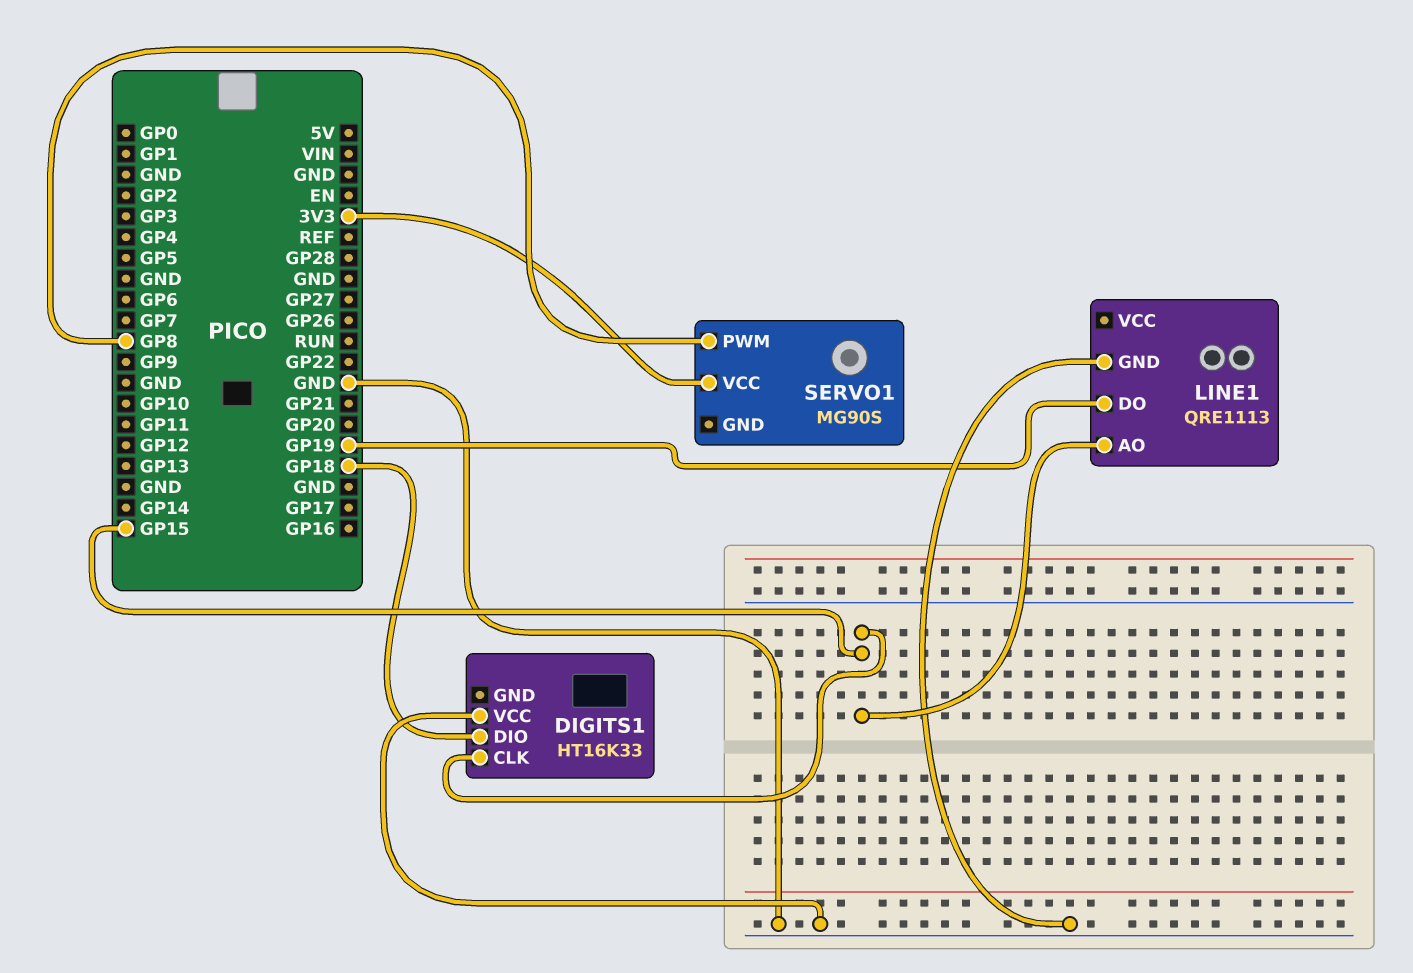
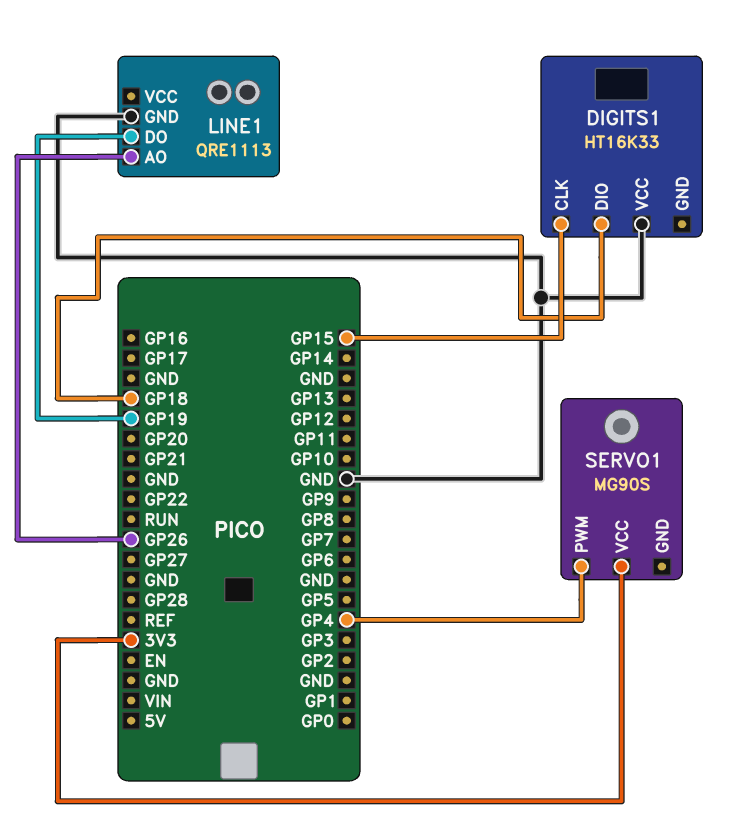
LINE1 pin AO: GP15 -> GP26
SERVO1 pin PWM: GP8 -> GP4

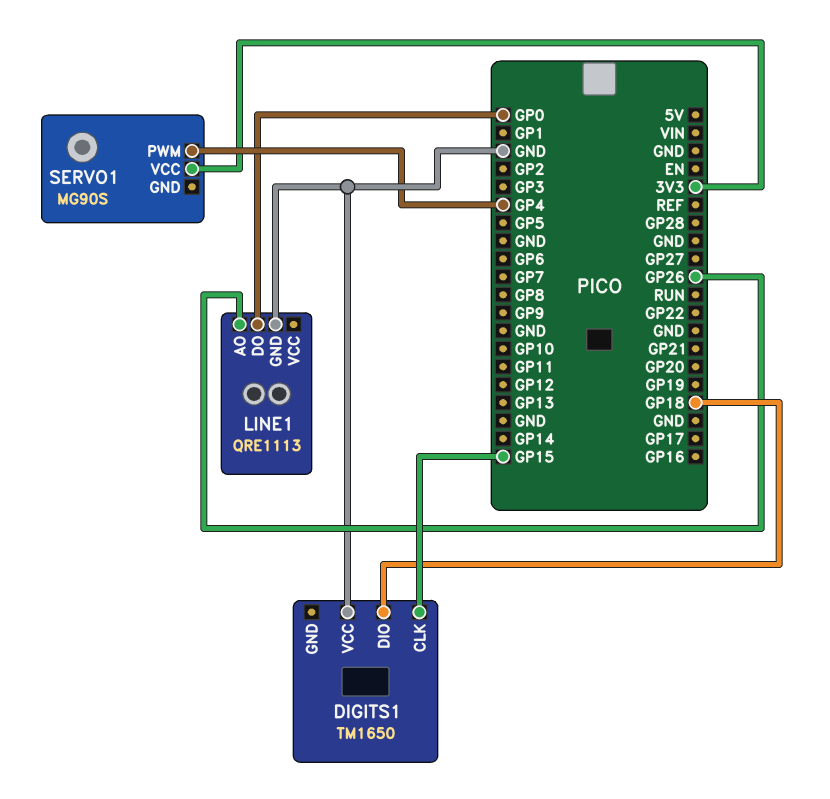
DIGITS1: HT16K33 -> TM1650
LINE1 pin DO: GP19 -> GP0

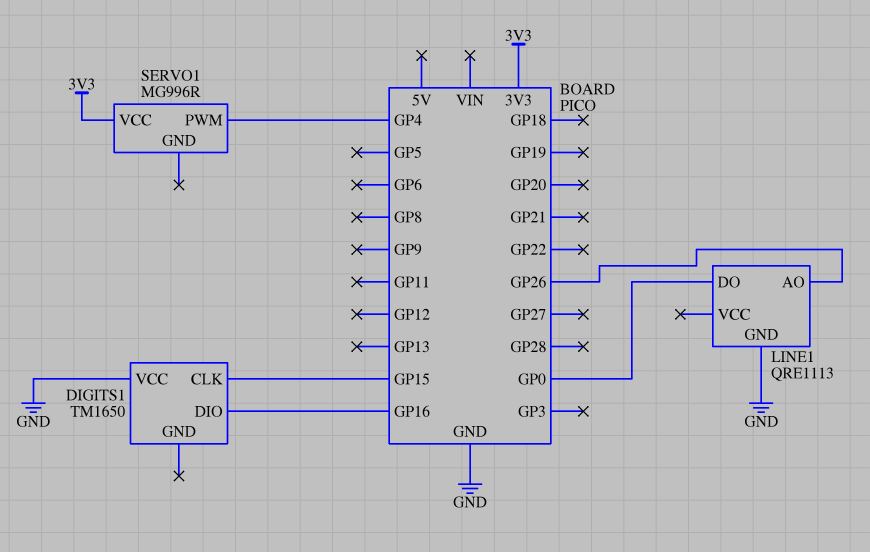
DIGITS1 pin DIO: GP18 -> GP16
SERVO1: MG90S -> MG996R

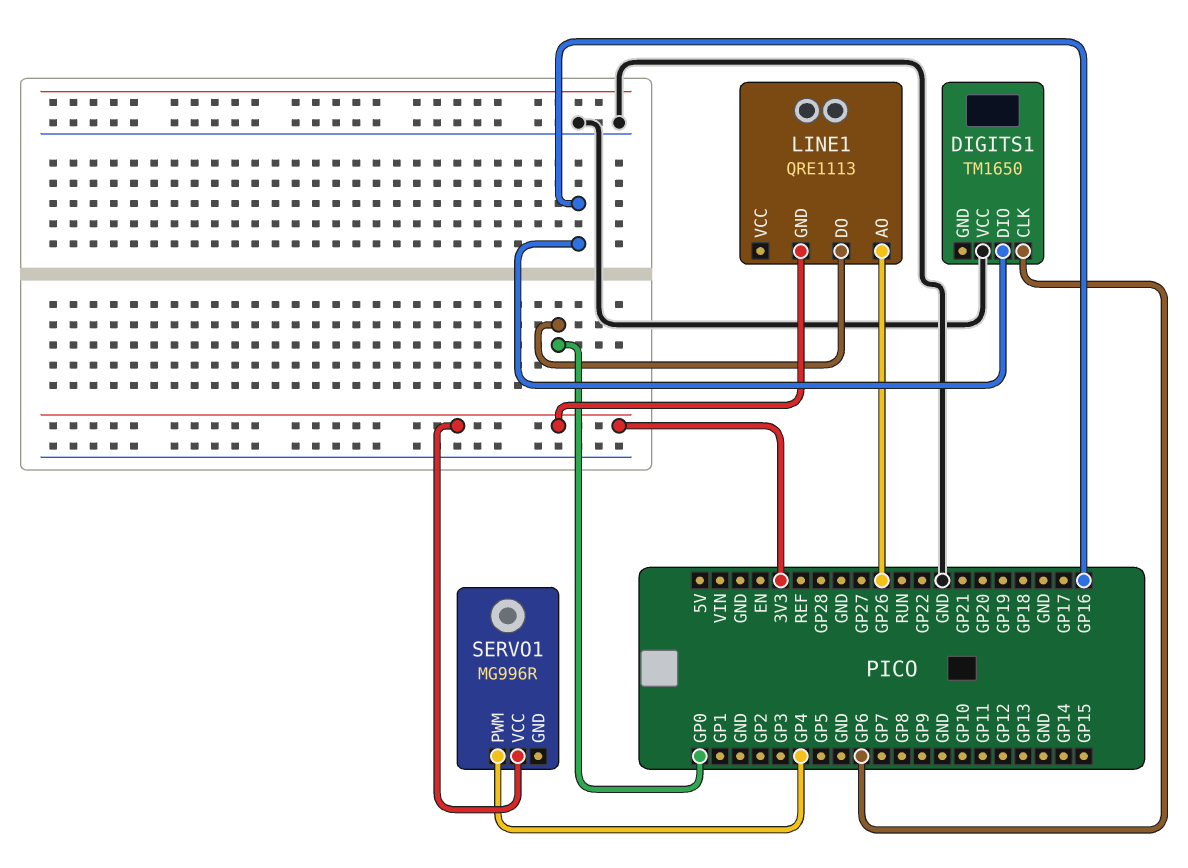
DIGITS1 pin CLK: GP15 -> GP6
LINE1 pin GND: GND -> 3V3

